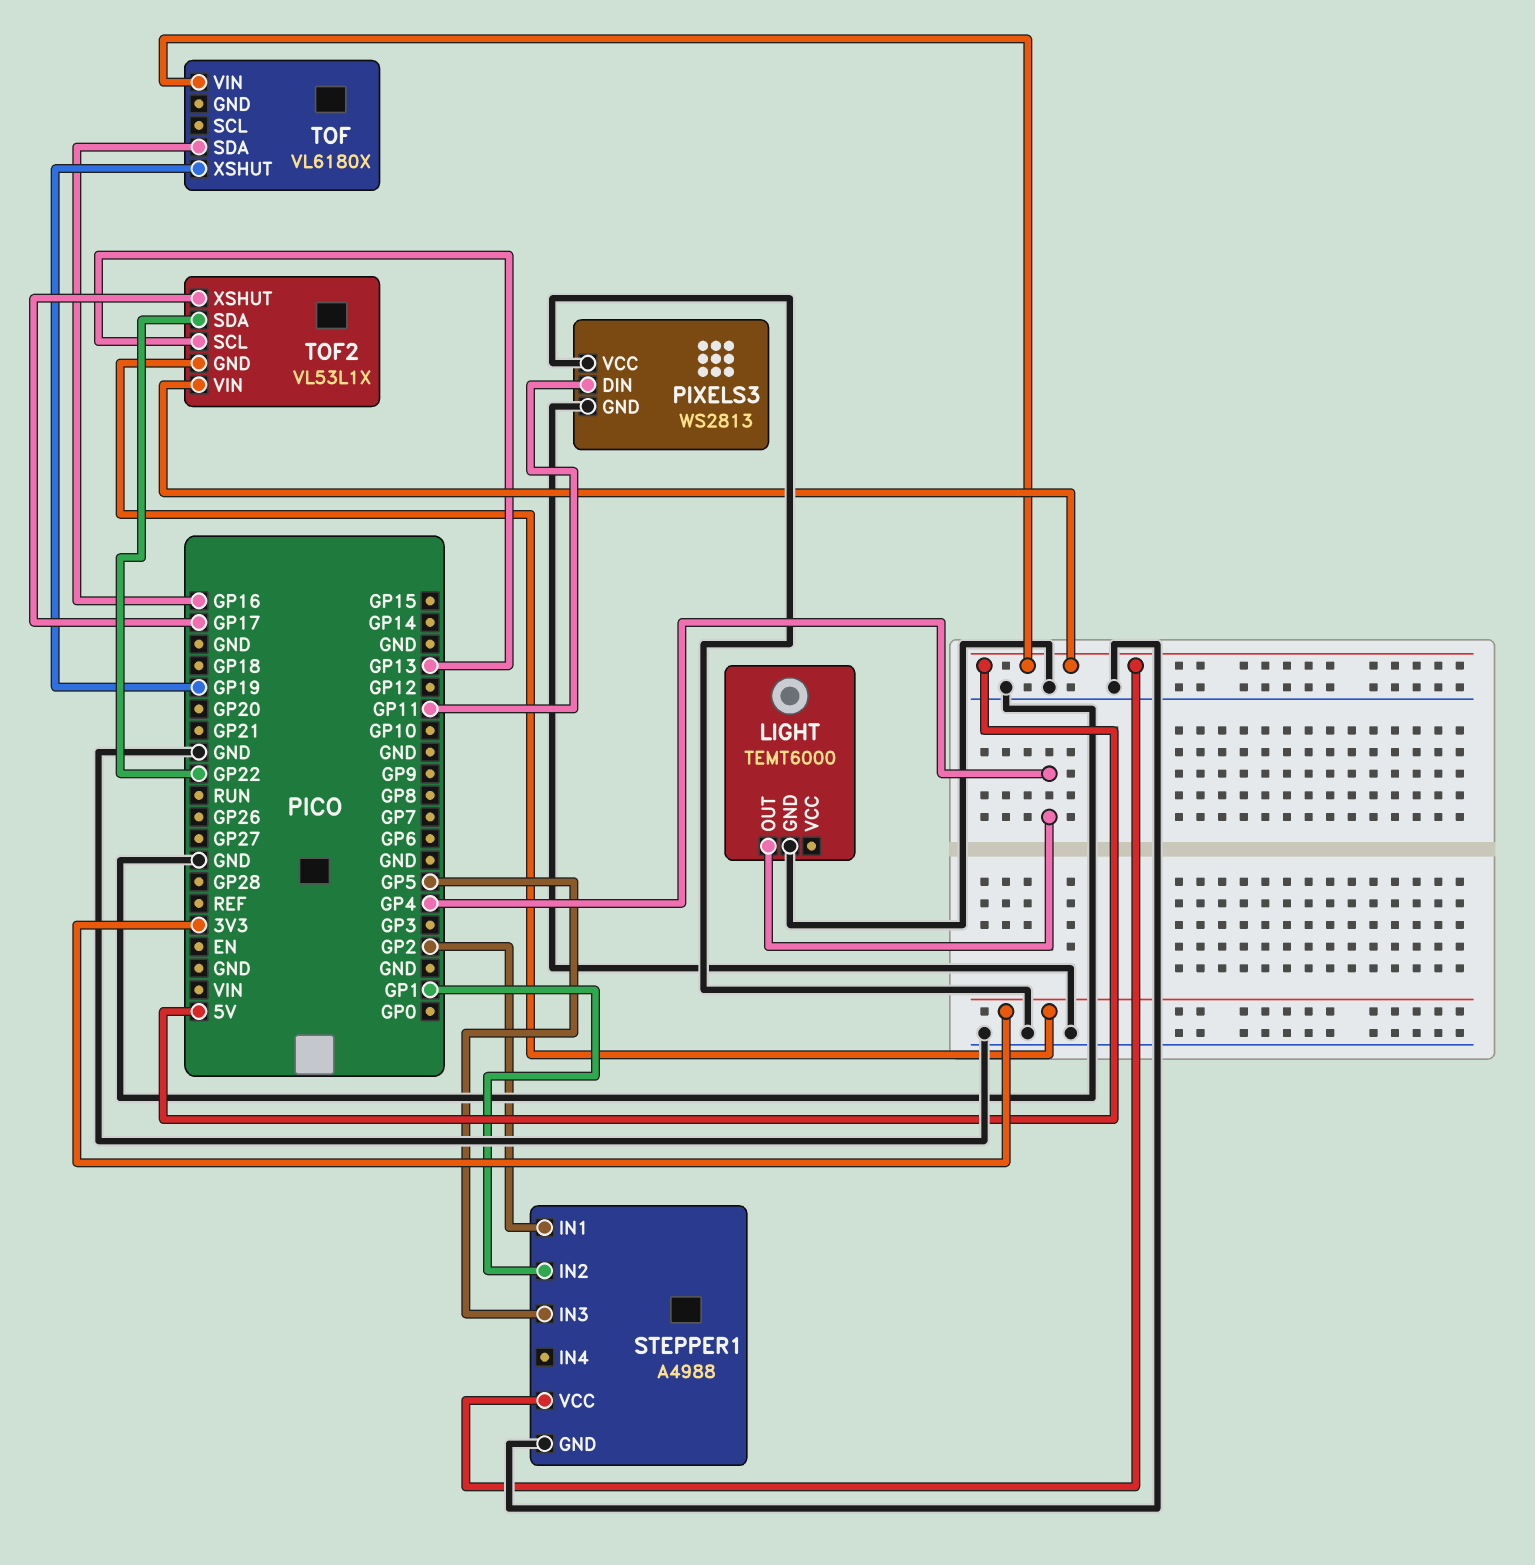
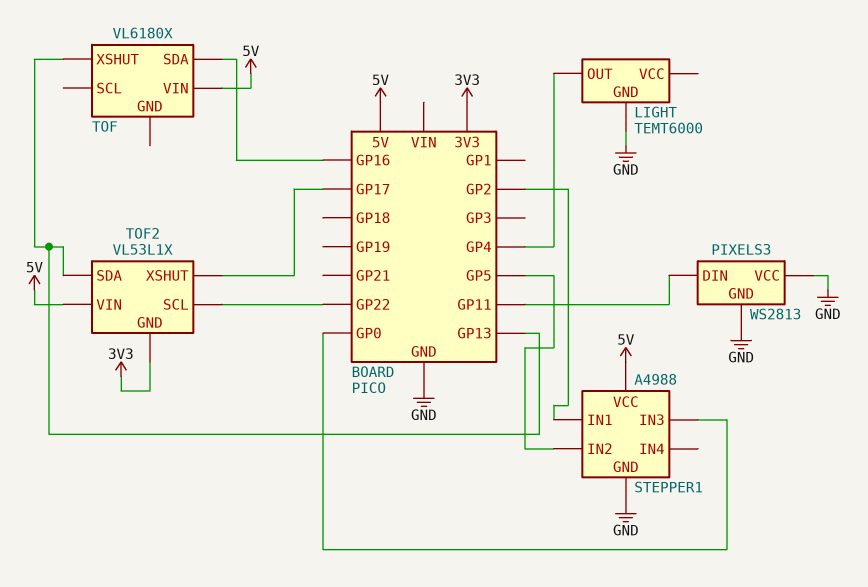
STEPPER1 pin IN2: GP1 -> GP5
STEPPER1 pin IN3: GP5 -> GP0
TOF pin XSHUT: GP19 -> GP13
TOF2 pin SCL: GP13 -> GP22
TOF2 pin SDA: GP22 -> GP13

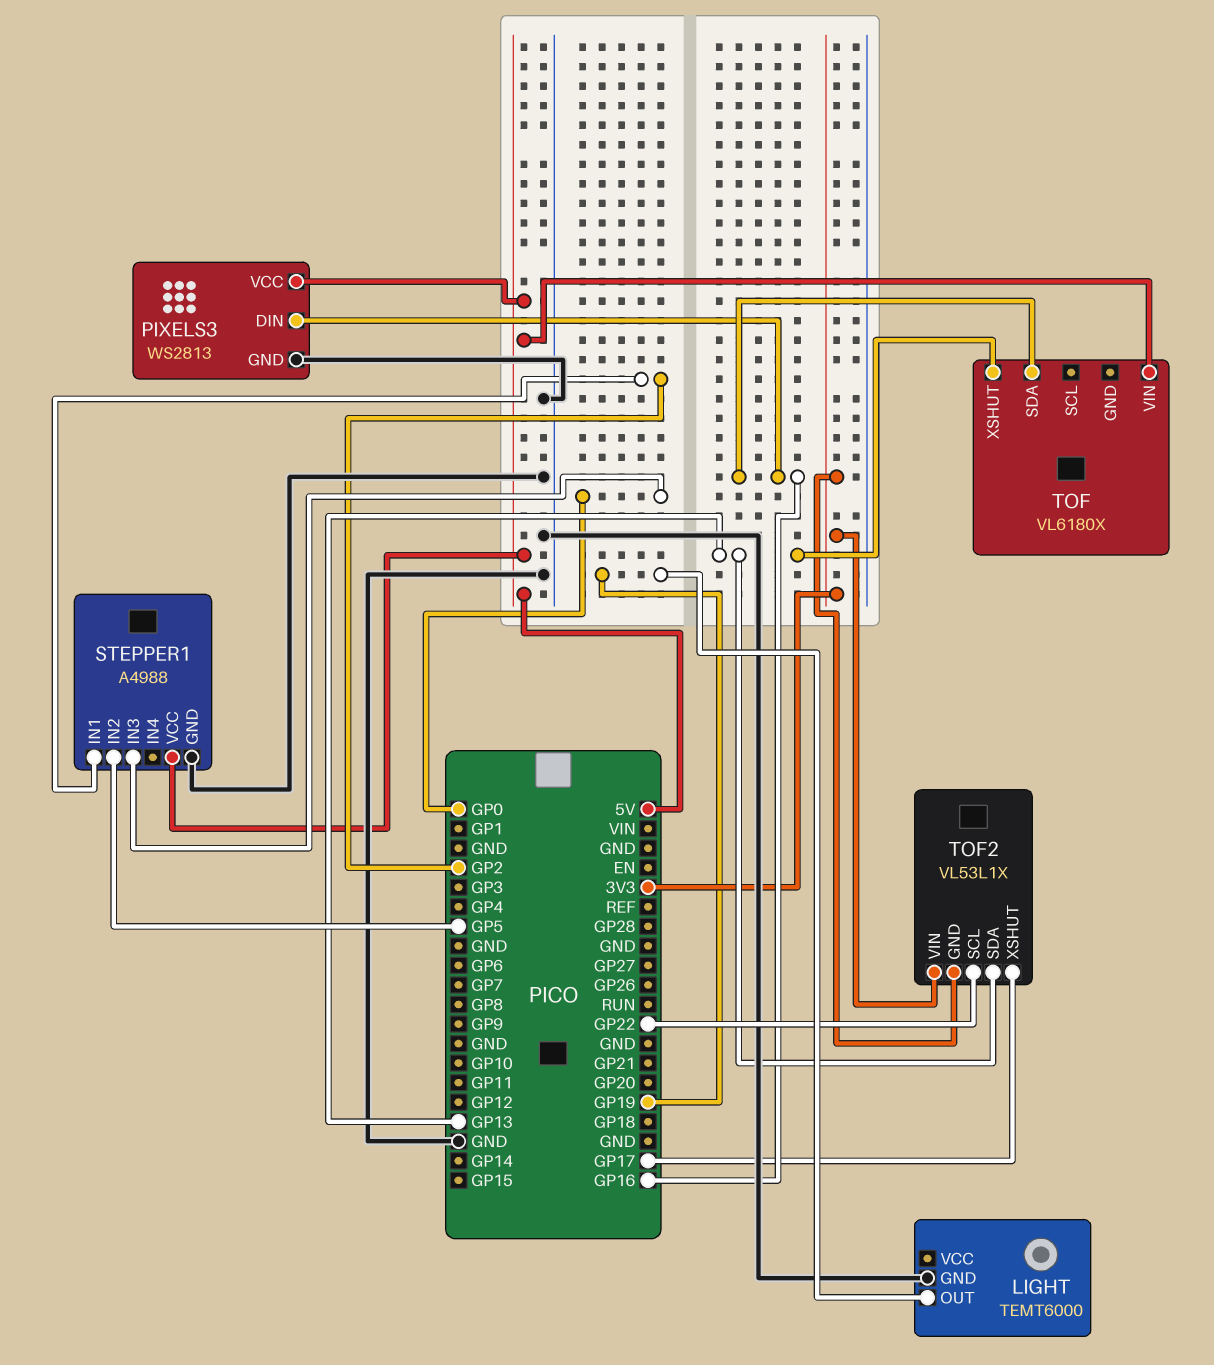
LIGHT pin OUT: GP4 -> GP19
PIXELS3 pin DIN: GP11 -> GP16
PIXELS3 pin VCC: GND -> 5V
TOF2 pin VIN: 5V -> 3V3

